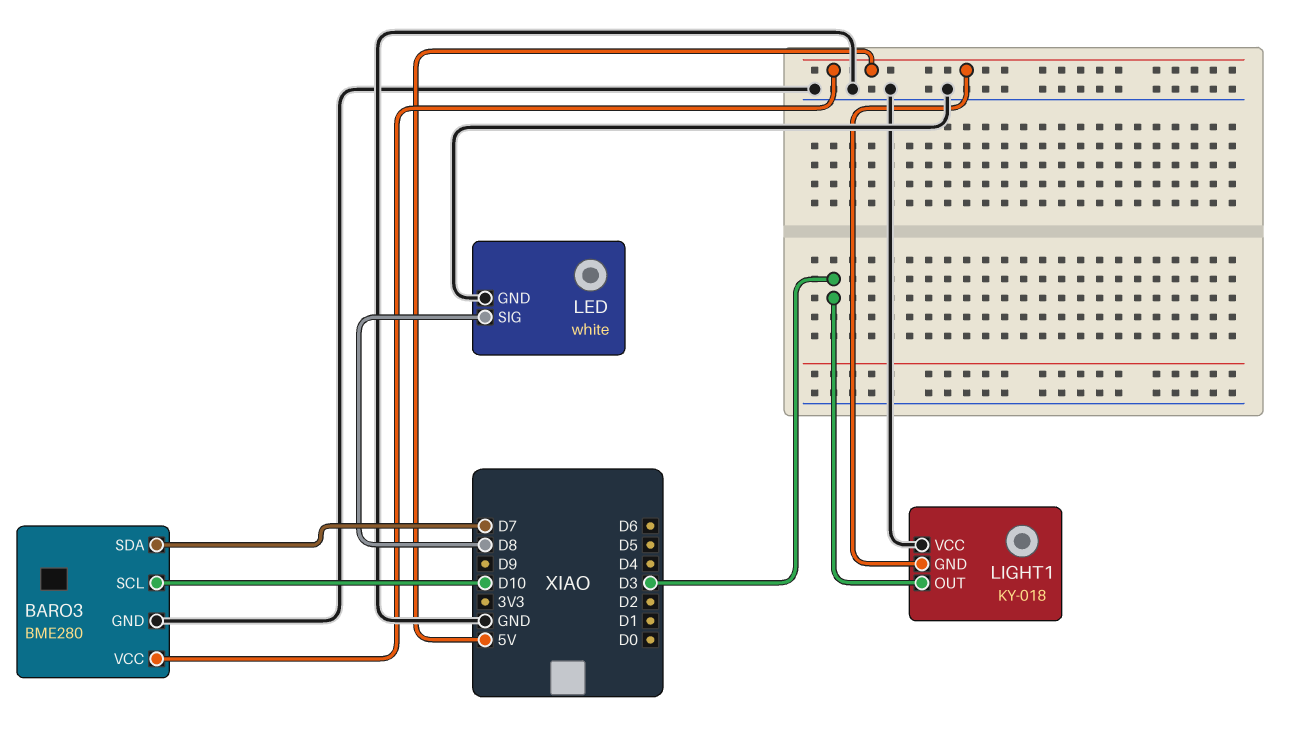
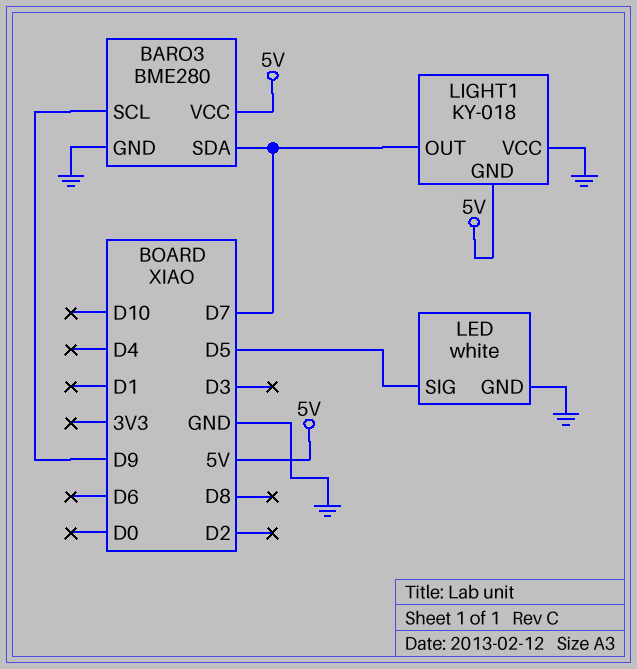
BARO3 pin SCL: D10 -> D9
LED pin SIG: D8 -> D5
LIGHT1 pin OUT: D3 -> D7

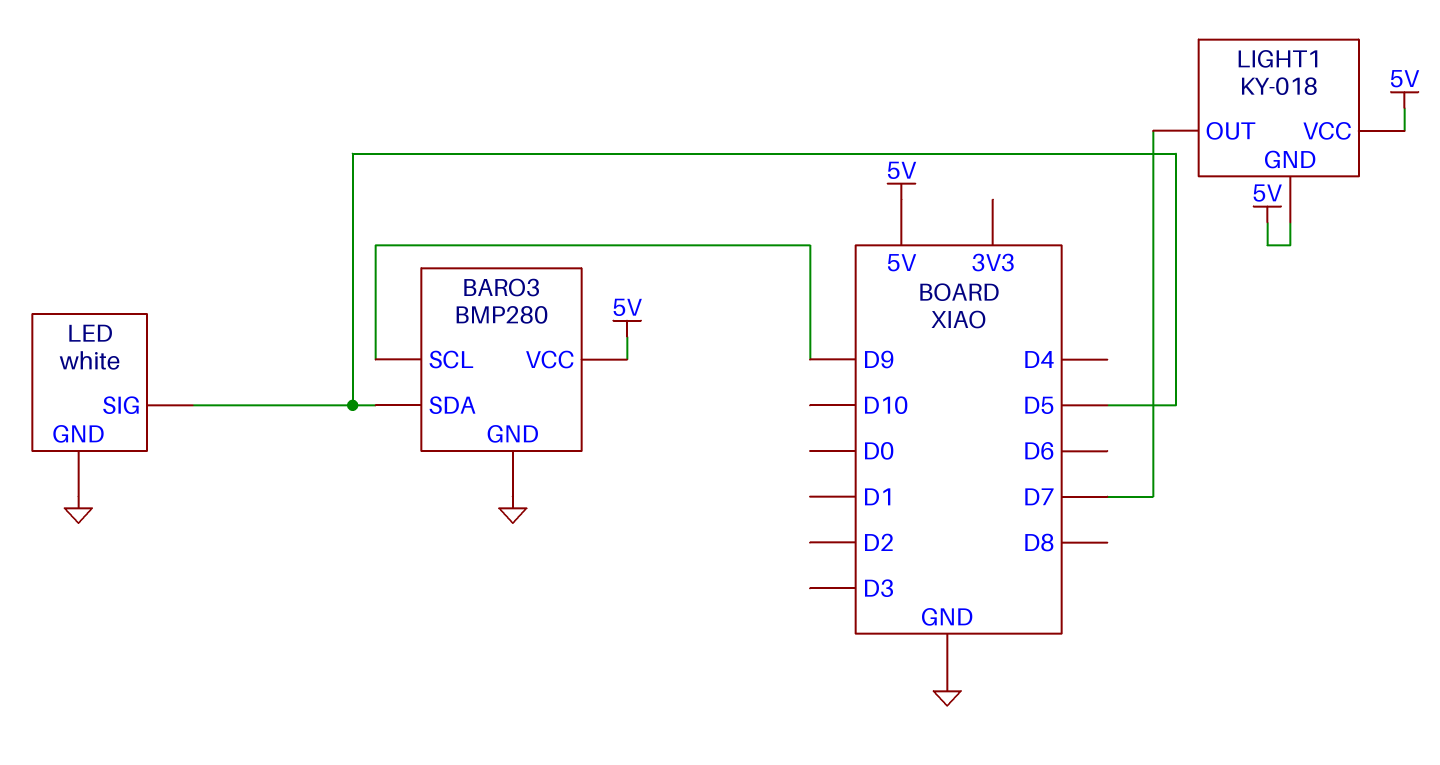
BARO3: BME280 -> BMP280
BARO3 pin SDA: D7 -> D5
LIGHT1 pin VCC: GND -> 5V

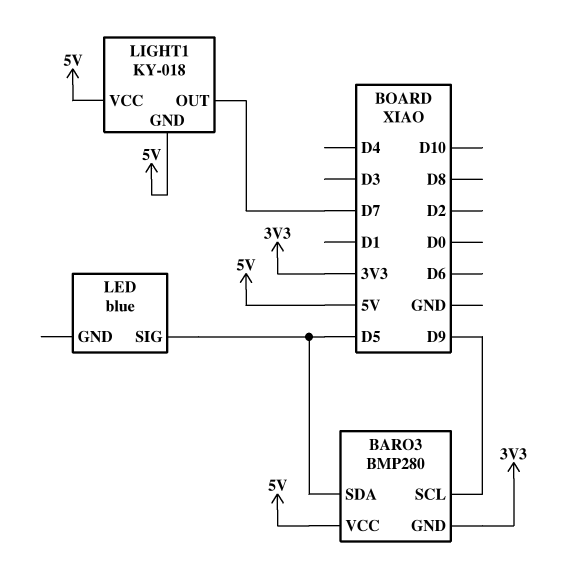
BARO3 pin GND: GND -> 3V3
LED: white -> blue
LED pin GND: GND -> none

